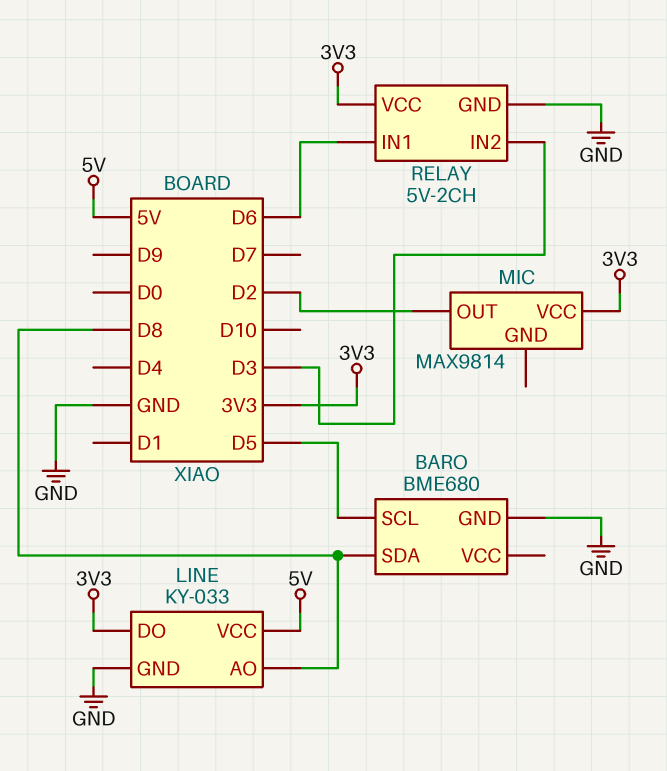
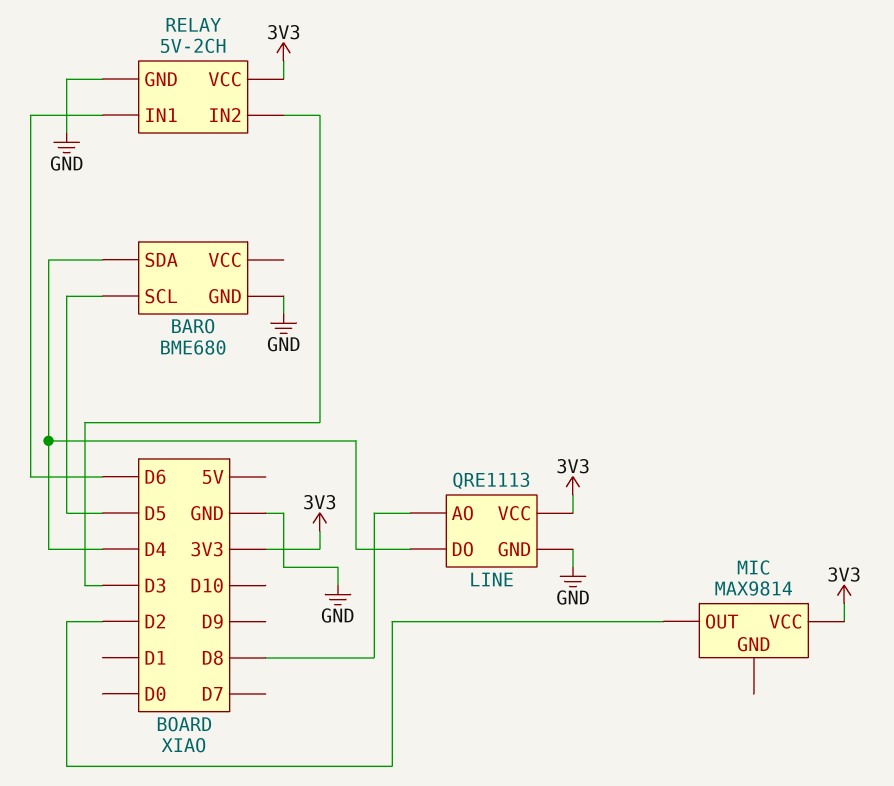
BARO pin SDA: D8 -> D4
LINE: KY-033 -> QRE1113
LINE pin DO: 3V3 -> D4
LINE pin VCC: 5V -> 3V3

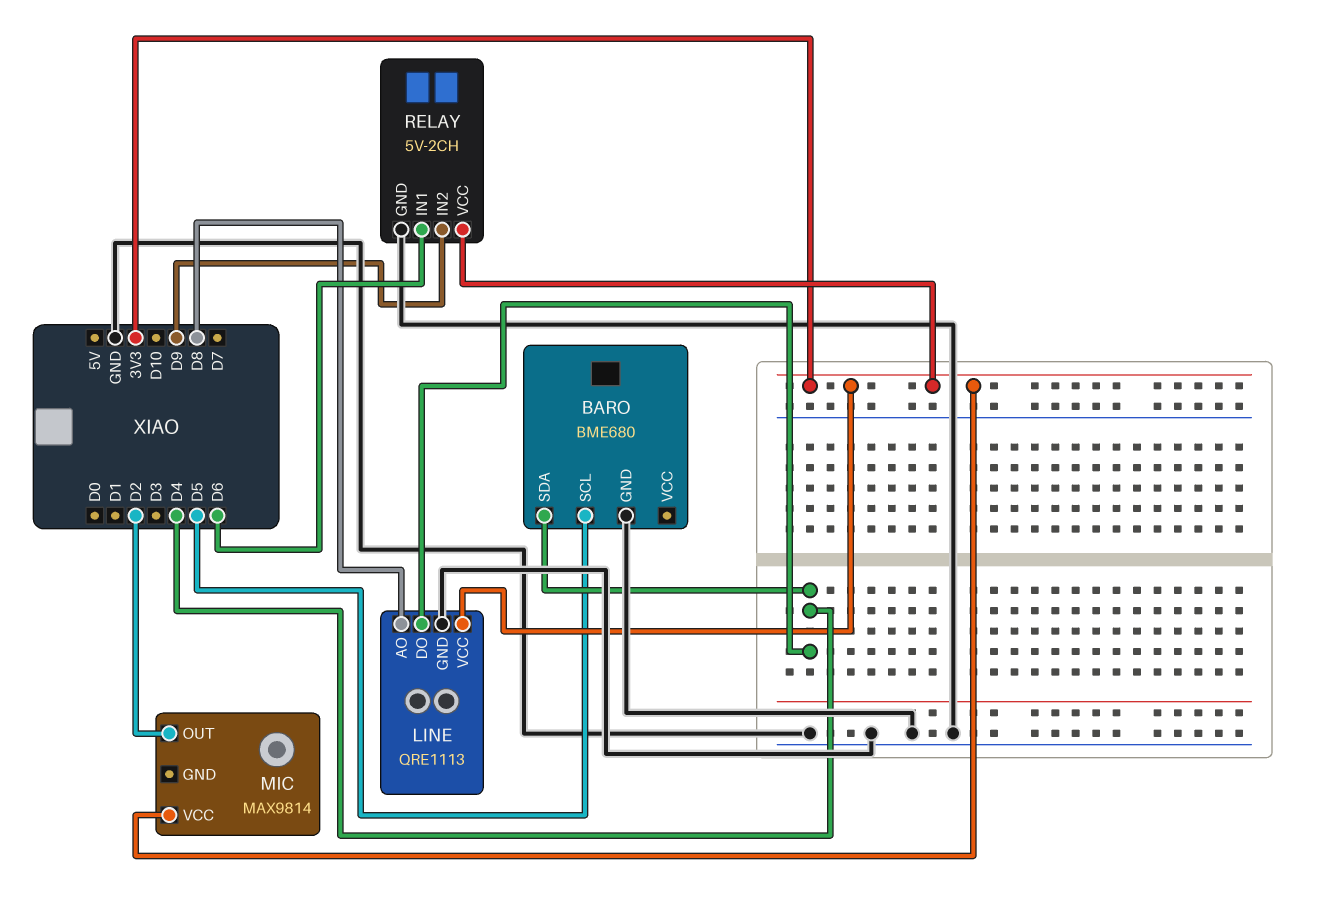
RELAY pin IN2: D3 -> D9

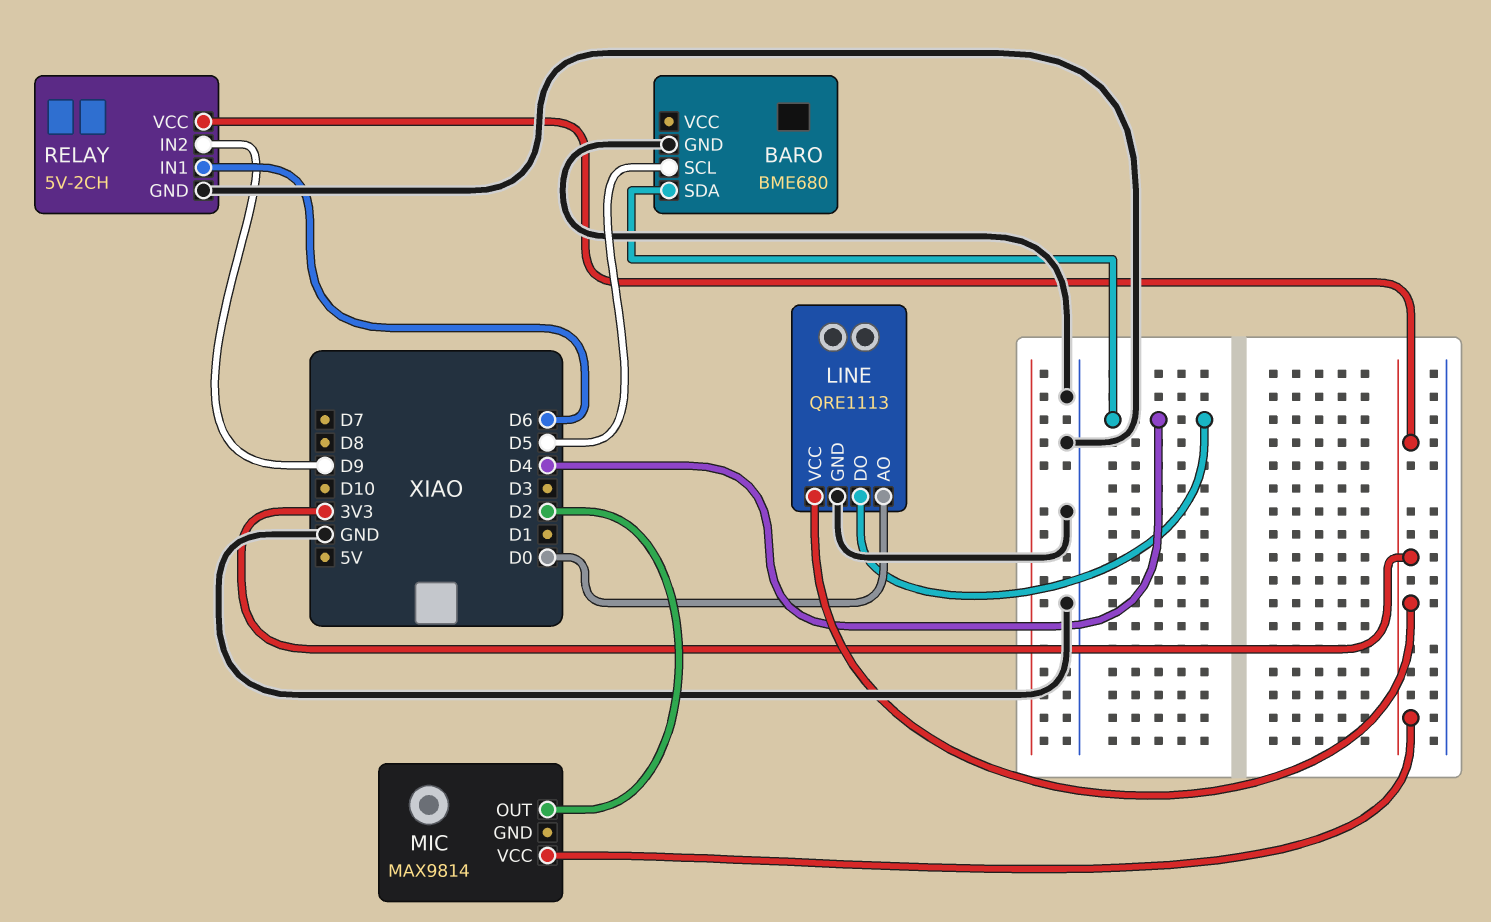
LINE pin AO: D8 -> D0

